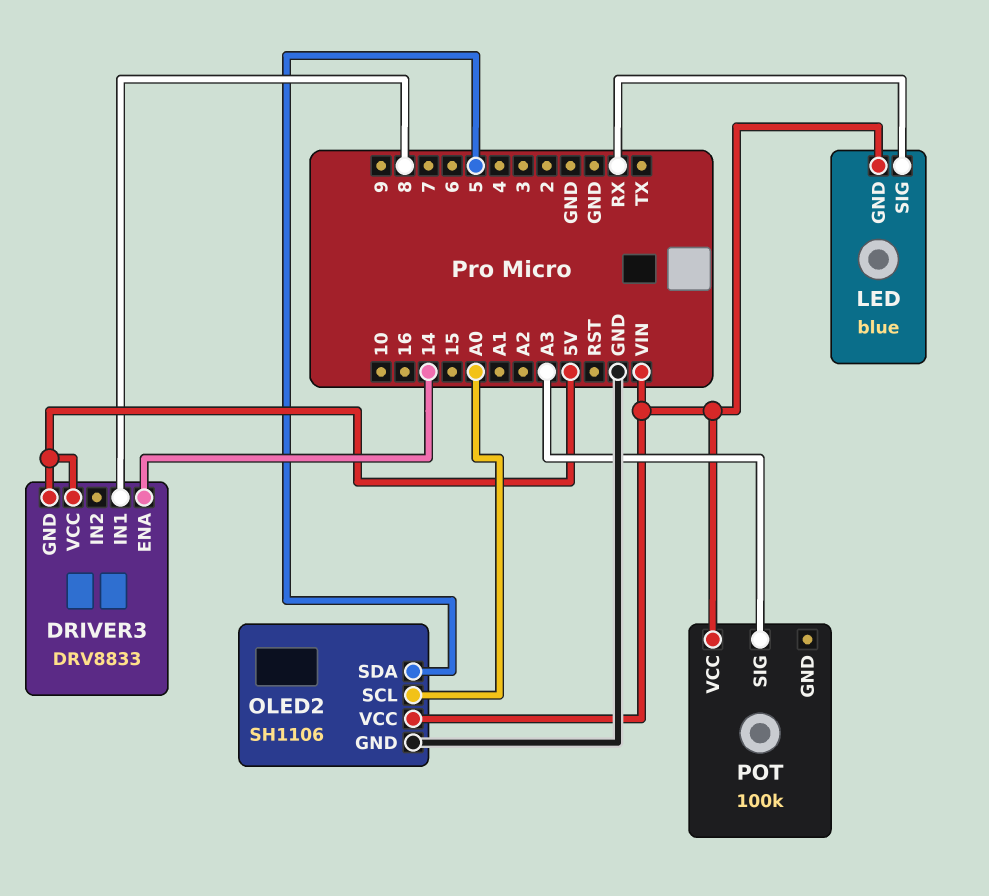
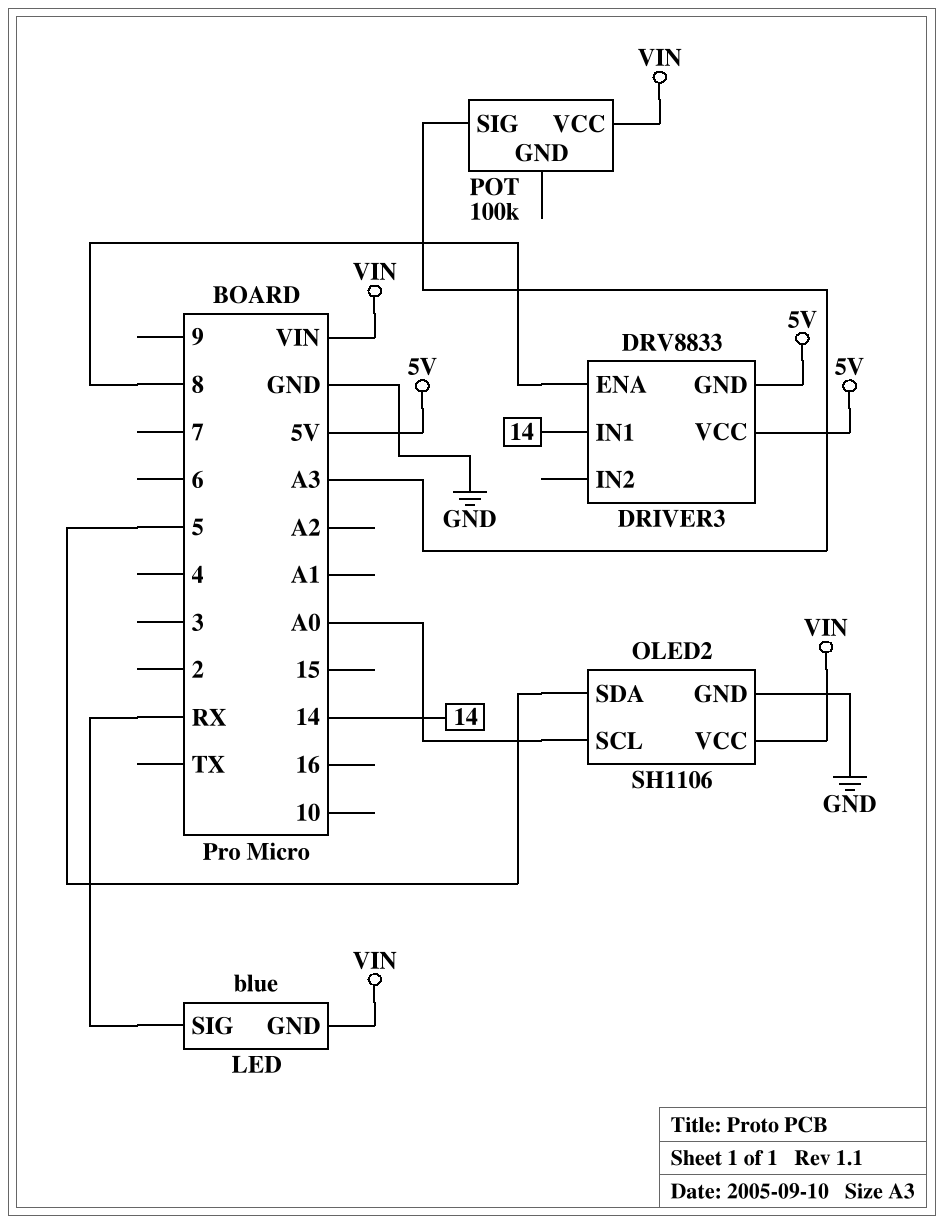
DRIVER3 pin ENA: 14 -> 8
DRIVER3 pin IN1: 8 -> 14

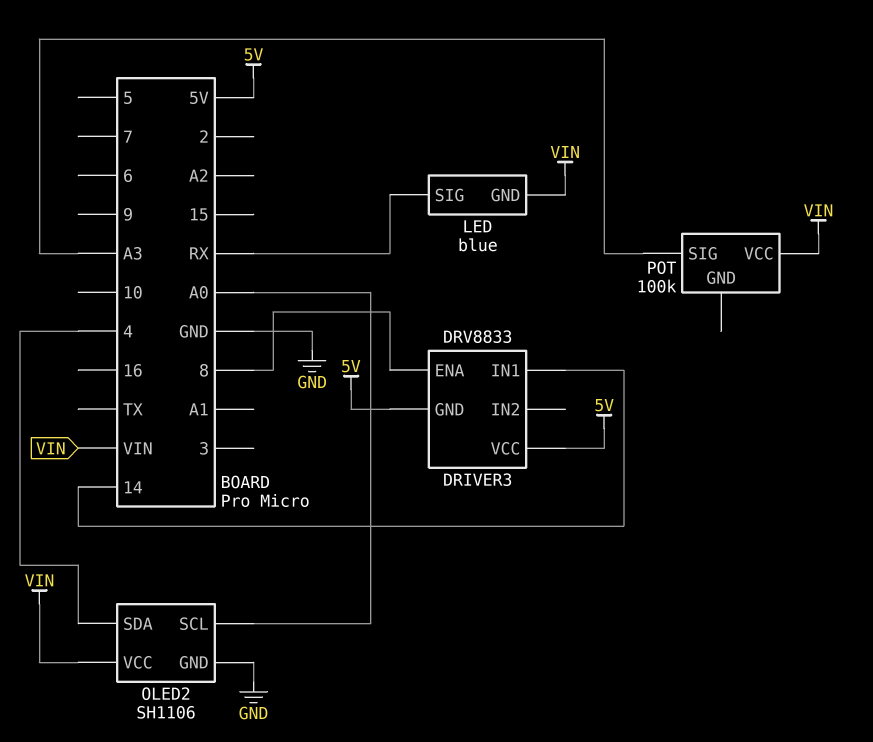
OLED2 pin SDA: 5 -> 4

